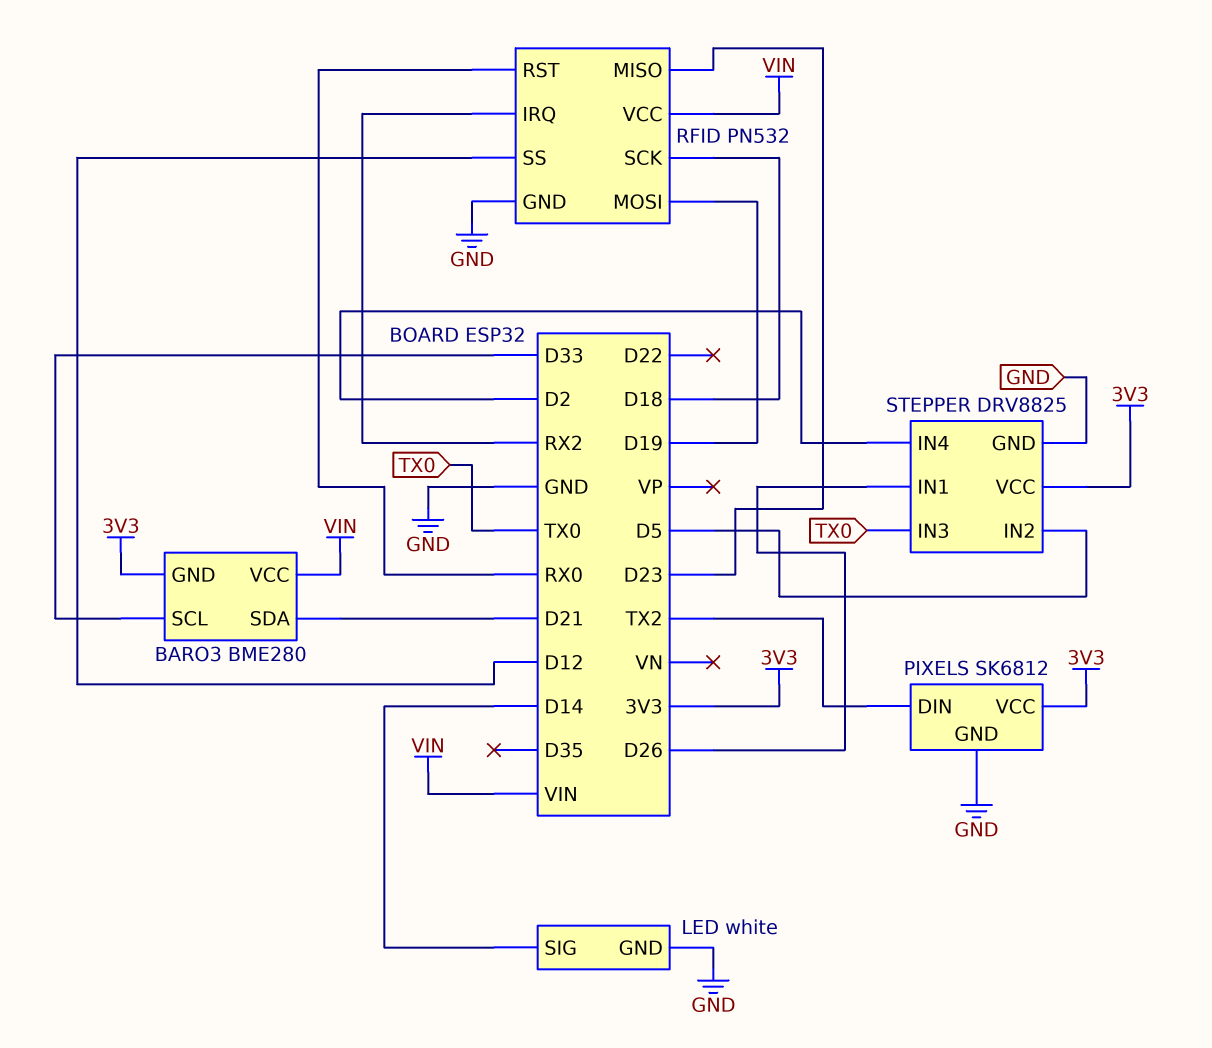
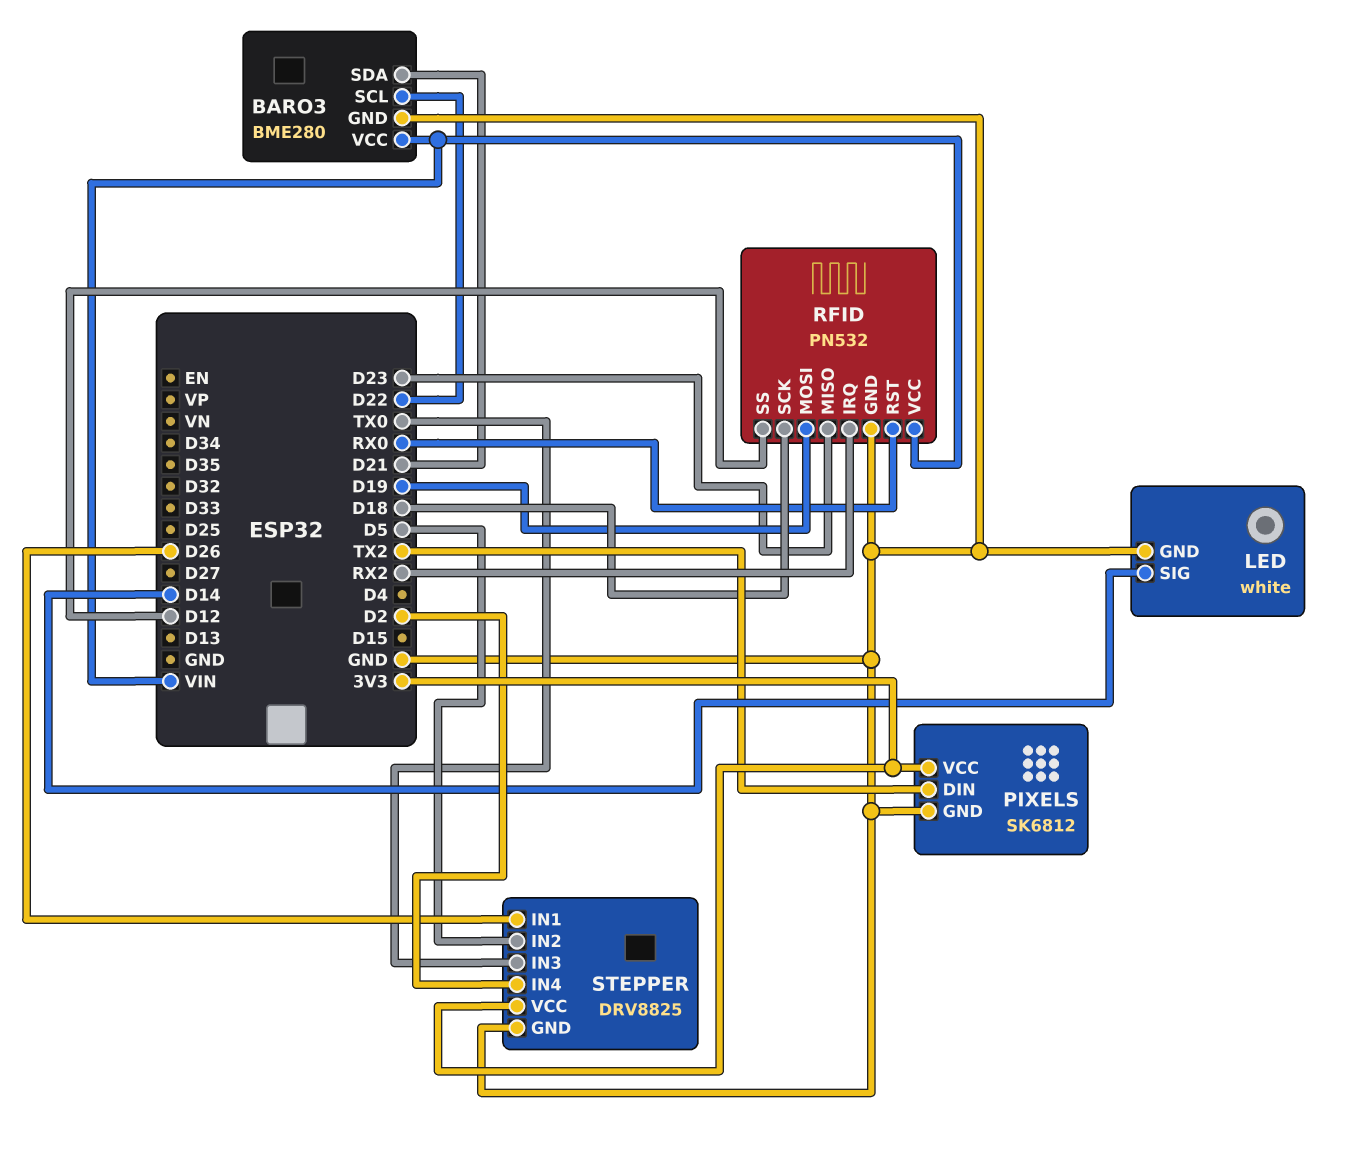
BARO3 pin GND: 3V3 -> GND
BARO3 pin SCL: D33 -> D22

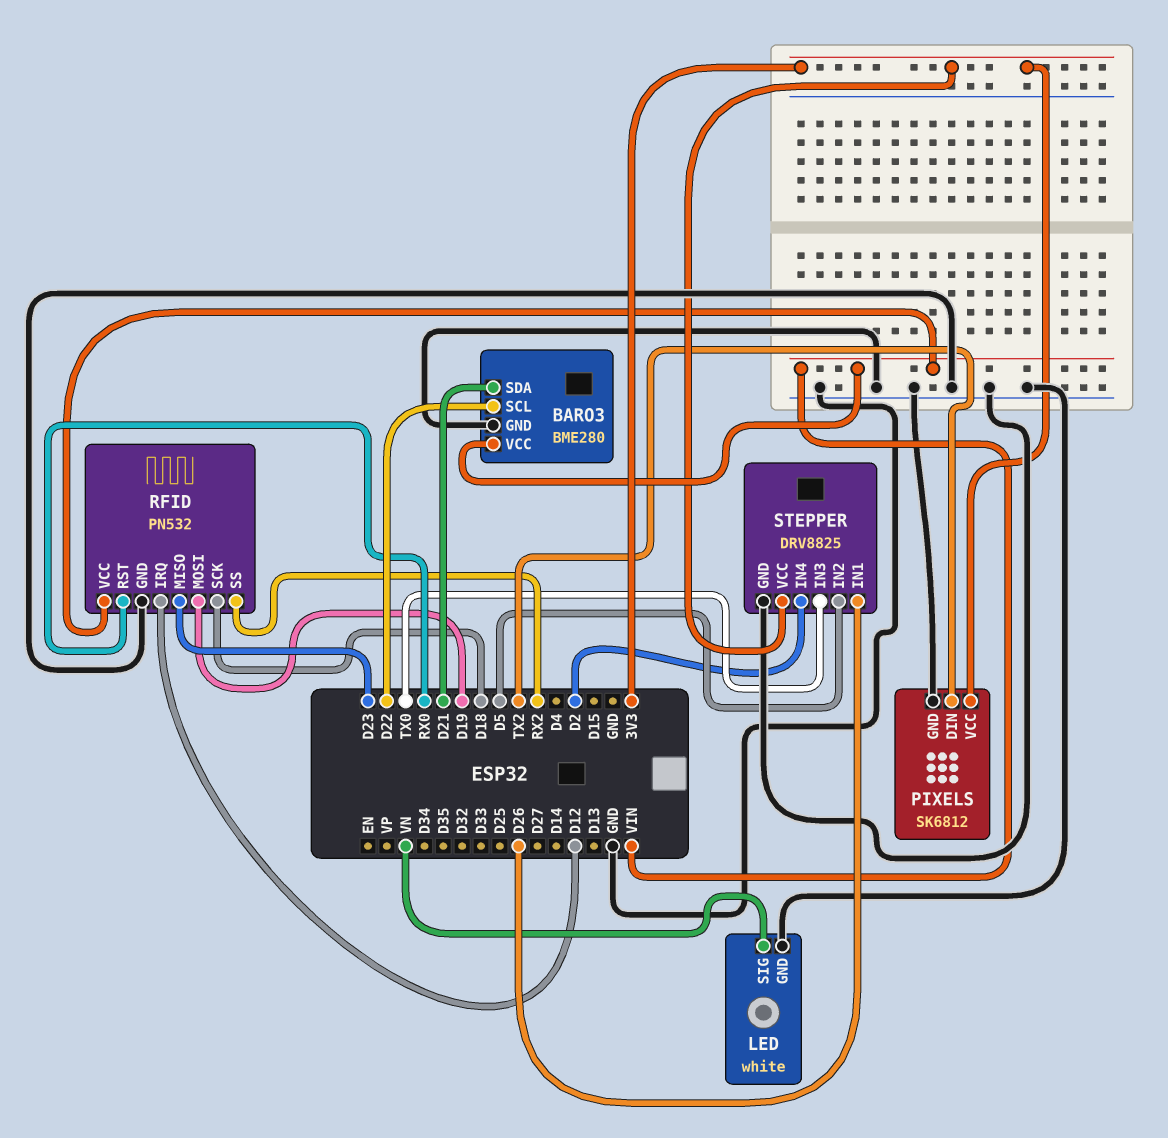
LED pin SIG: D14 -> VN
RFID pin IRQ: RX2 -> D12
RFID pin SS: D12 -> RX2

